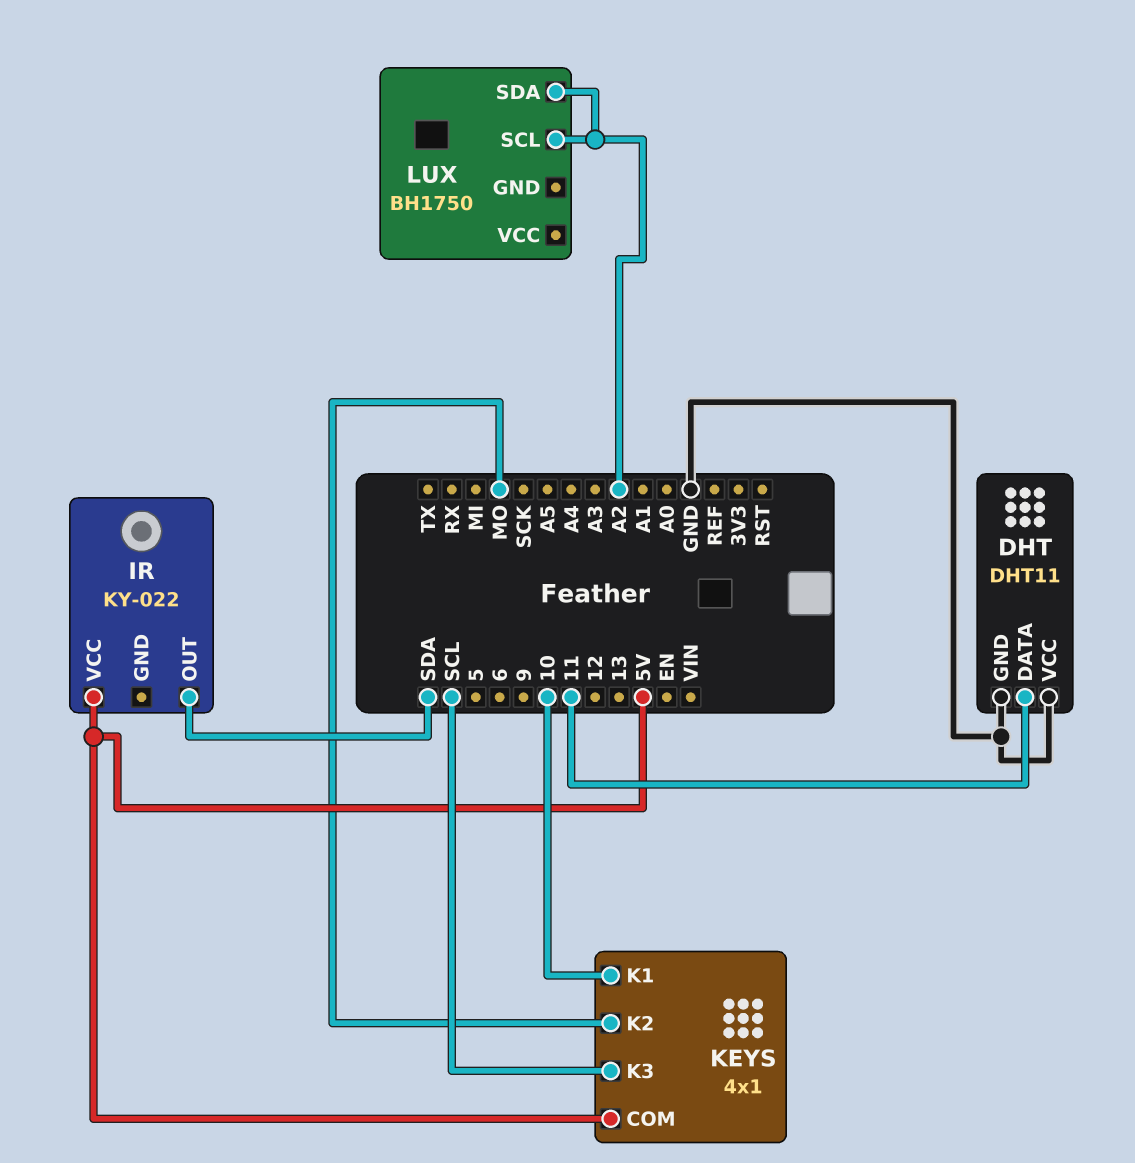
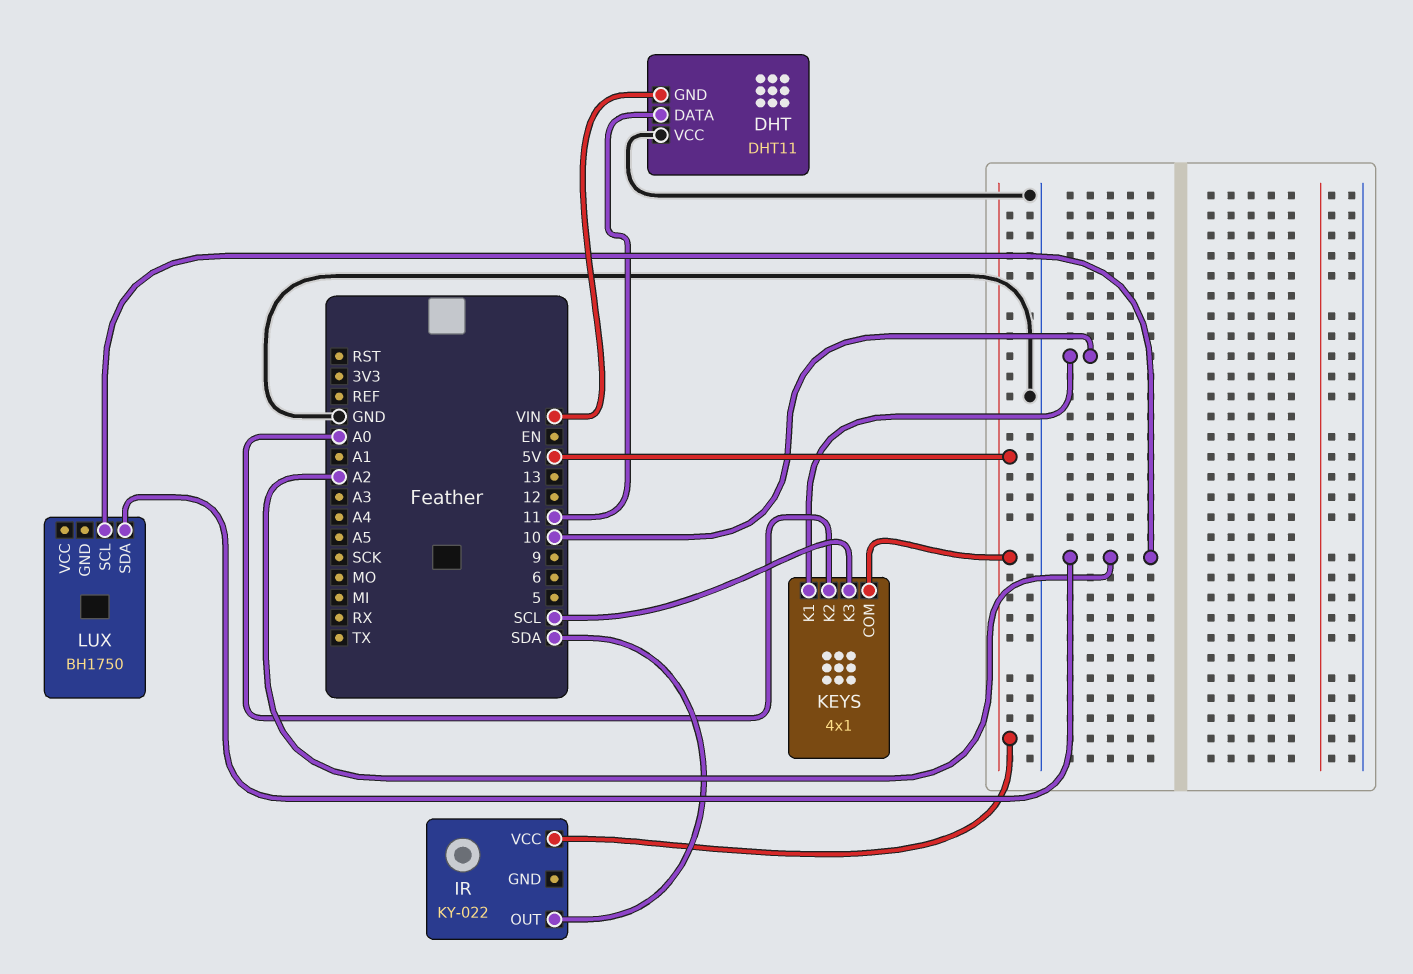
DHT pin GND: GND -> VIN
KEYS pin K2: MO -> A0

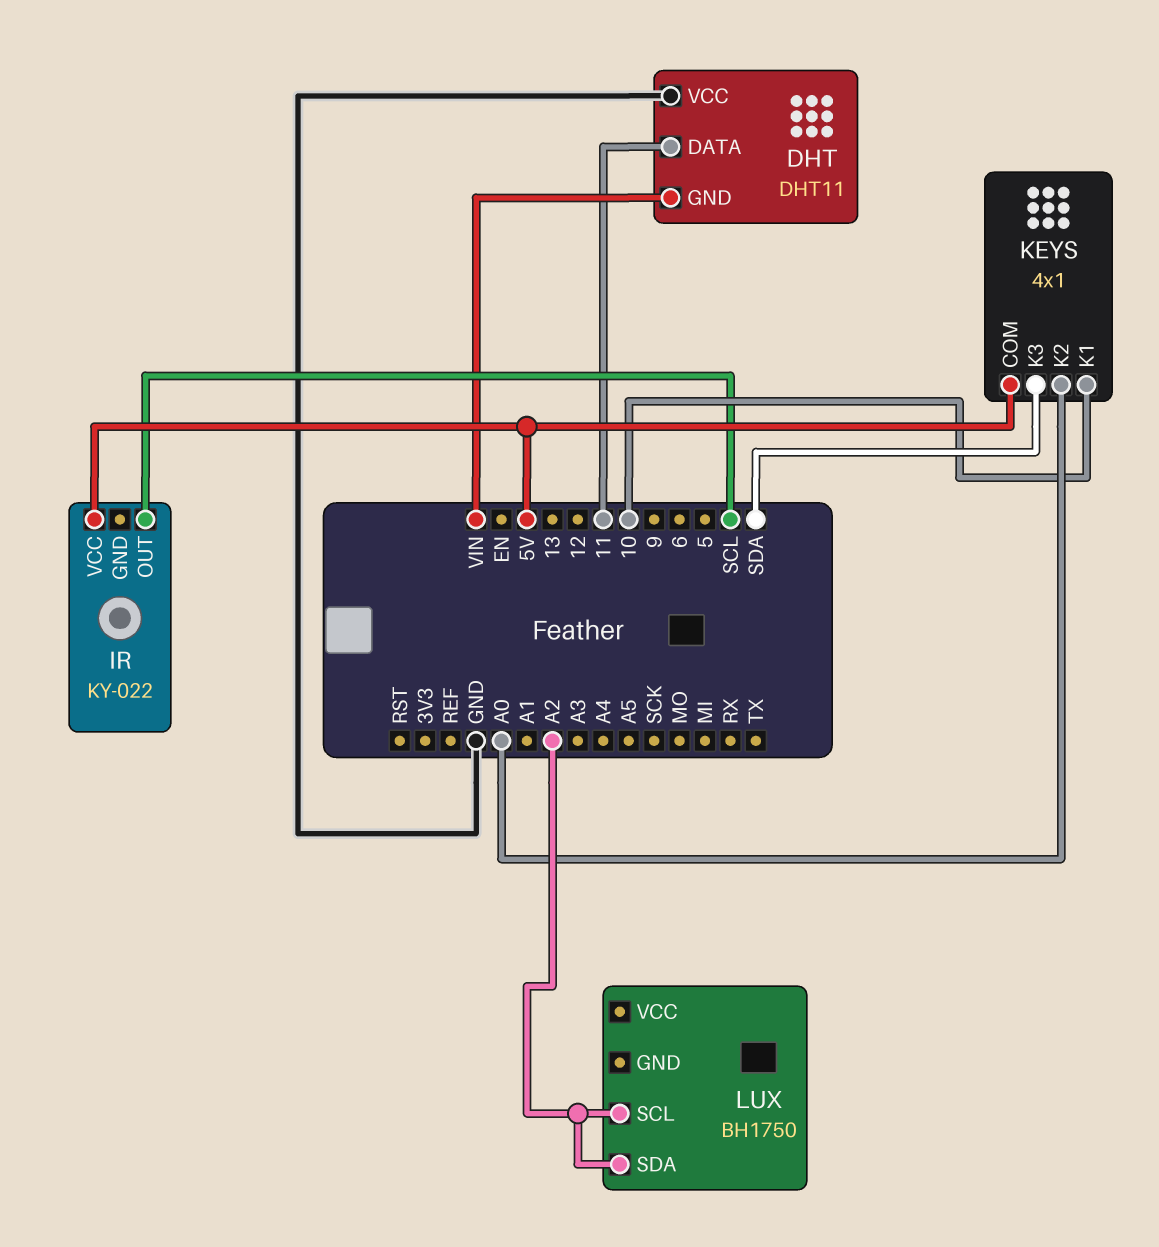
IR pin OUT: SDA -> SCL
KEYS pin K3: SCL -> SDA

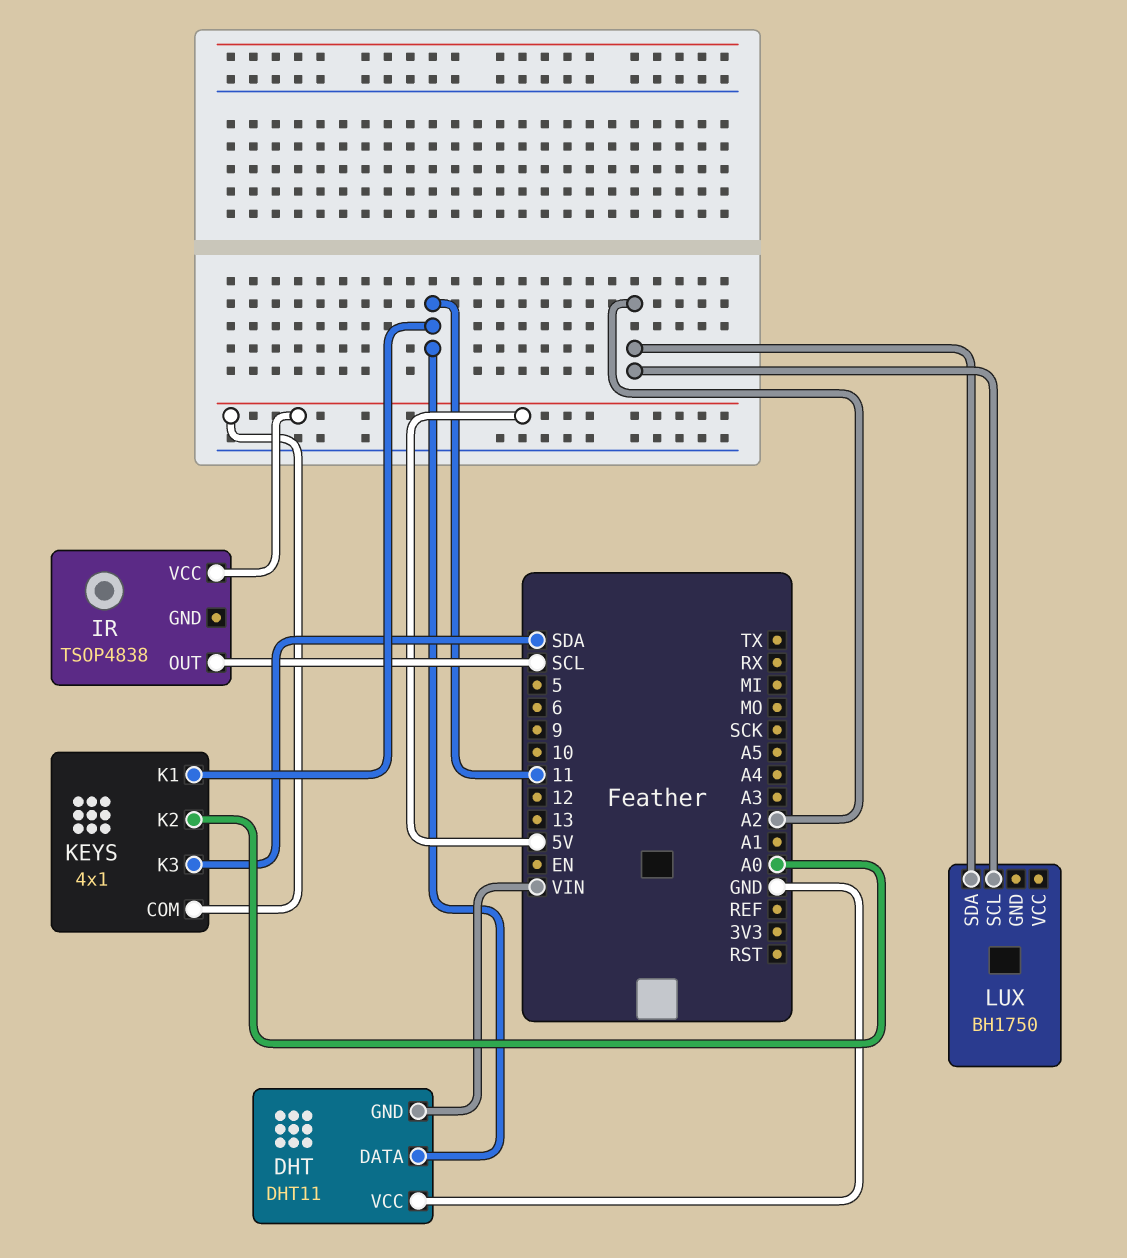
IR: KY-022 -> TSOP4838
KEYS pin K1: 10 -> 11

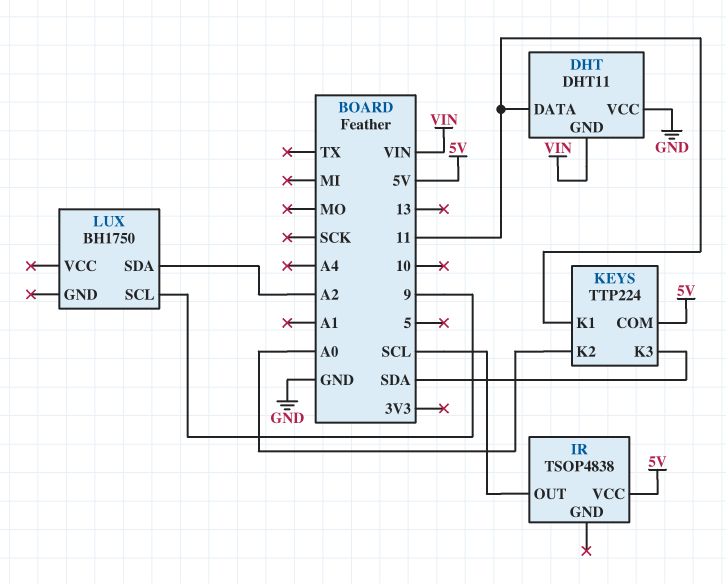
KEYS: 4x1 -> TTP224
LUX pin SCL: A2 -> 9

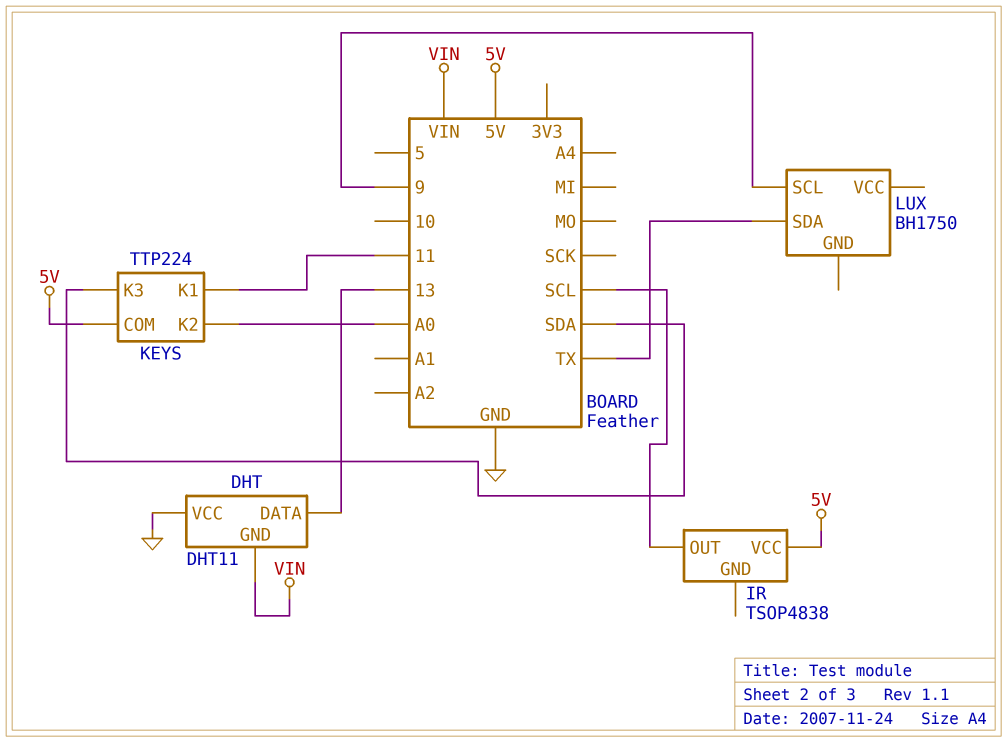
DHT pin DATA: 11 -> 13
LUX pin SDA: A2 -> TX

